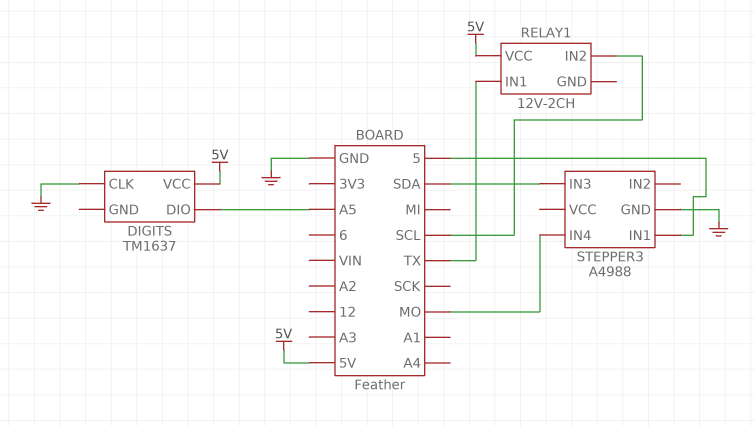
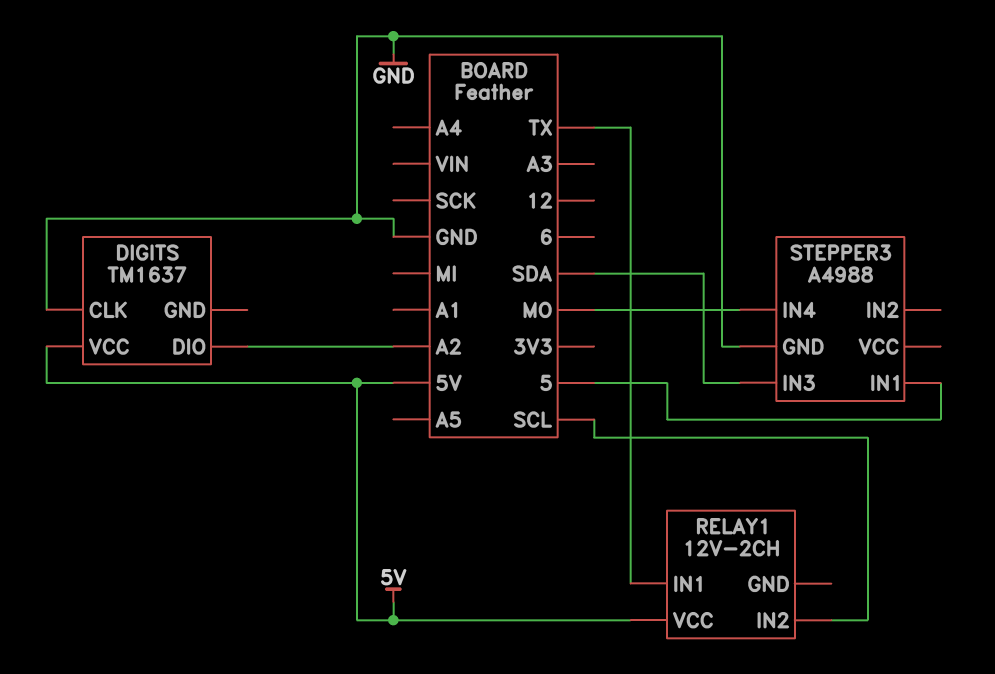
DIGITS pin DIO: A5 -> A2

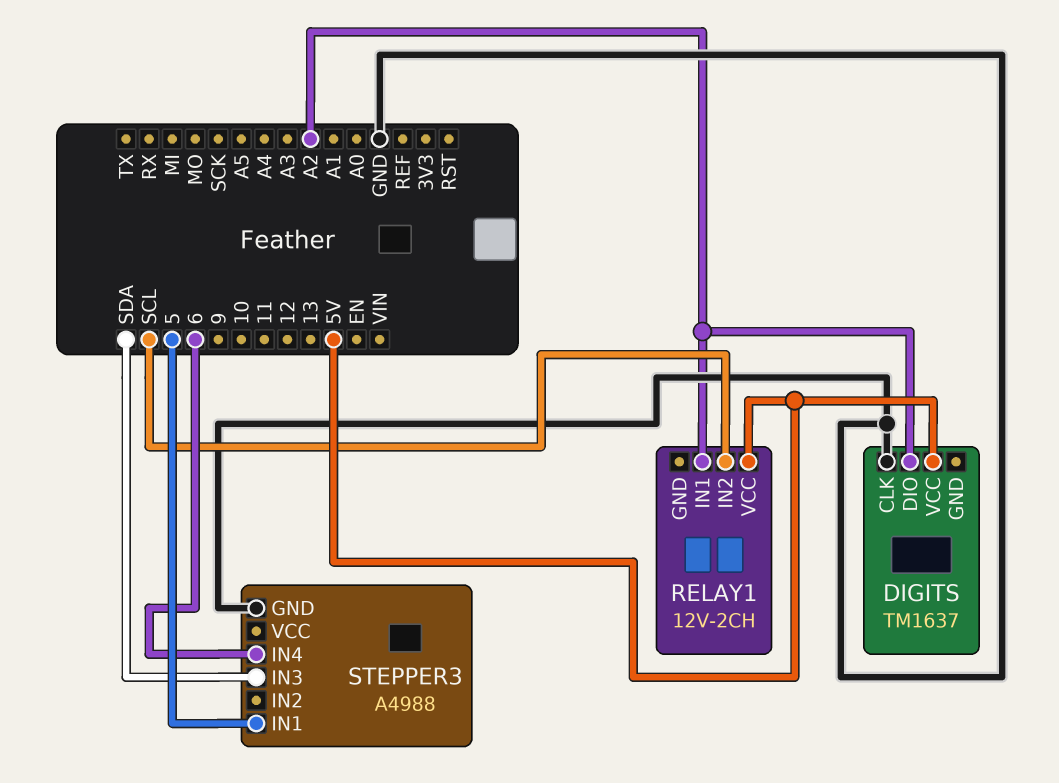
RELAY1 pin IN1: TX -> A2
STEPPER3 pin IN4: MO -> 6

